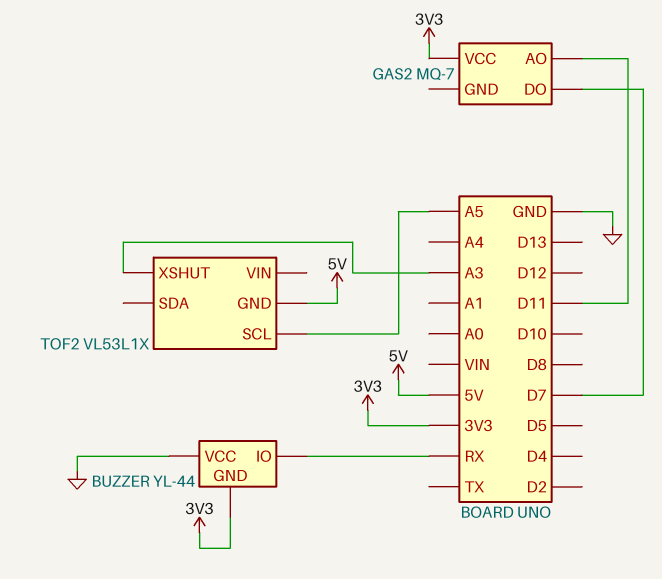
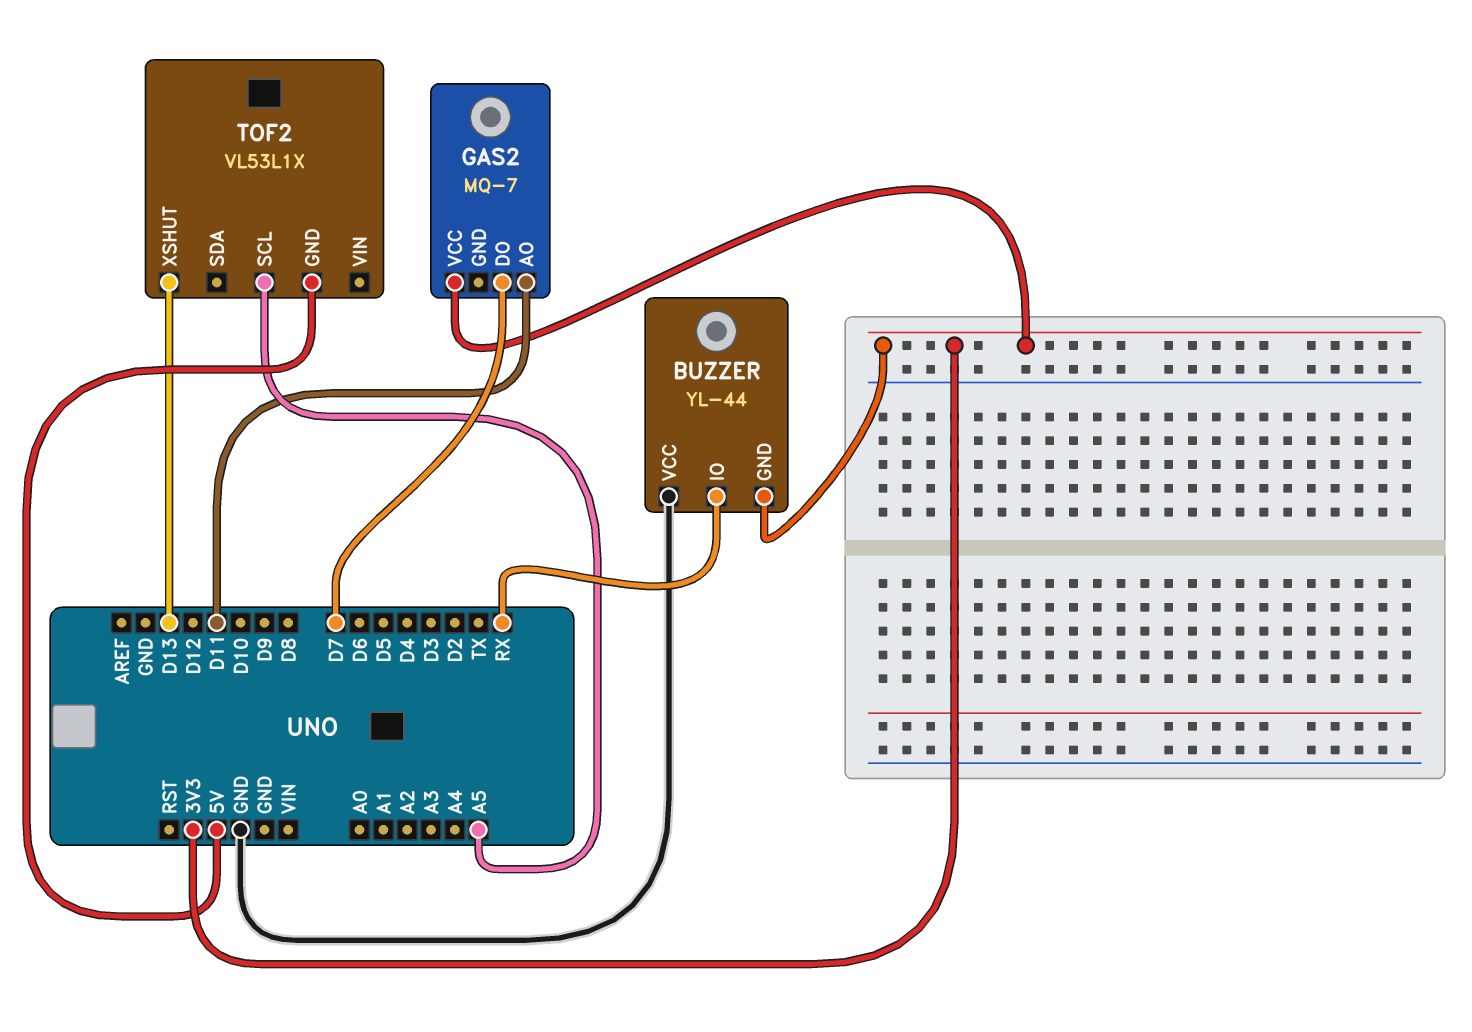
TOF2 pin XSHUT: A3 -> D13

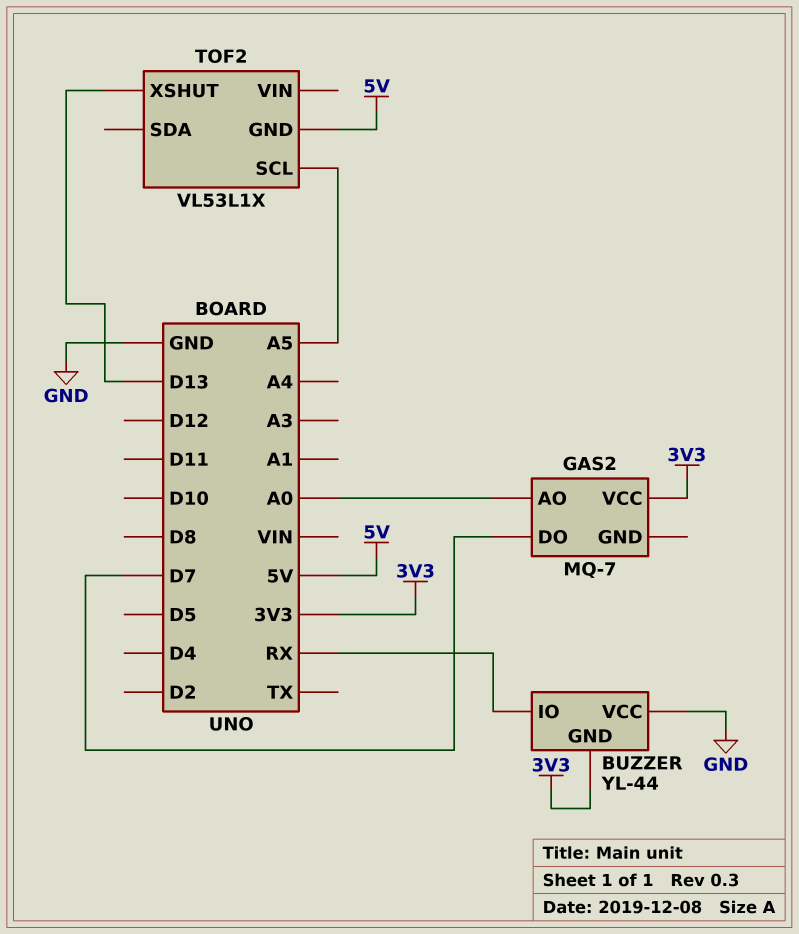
GAS2 pin AO: D11 -> A0

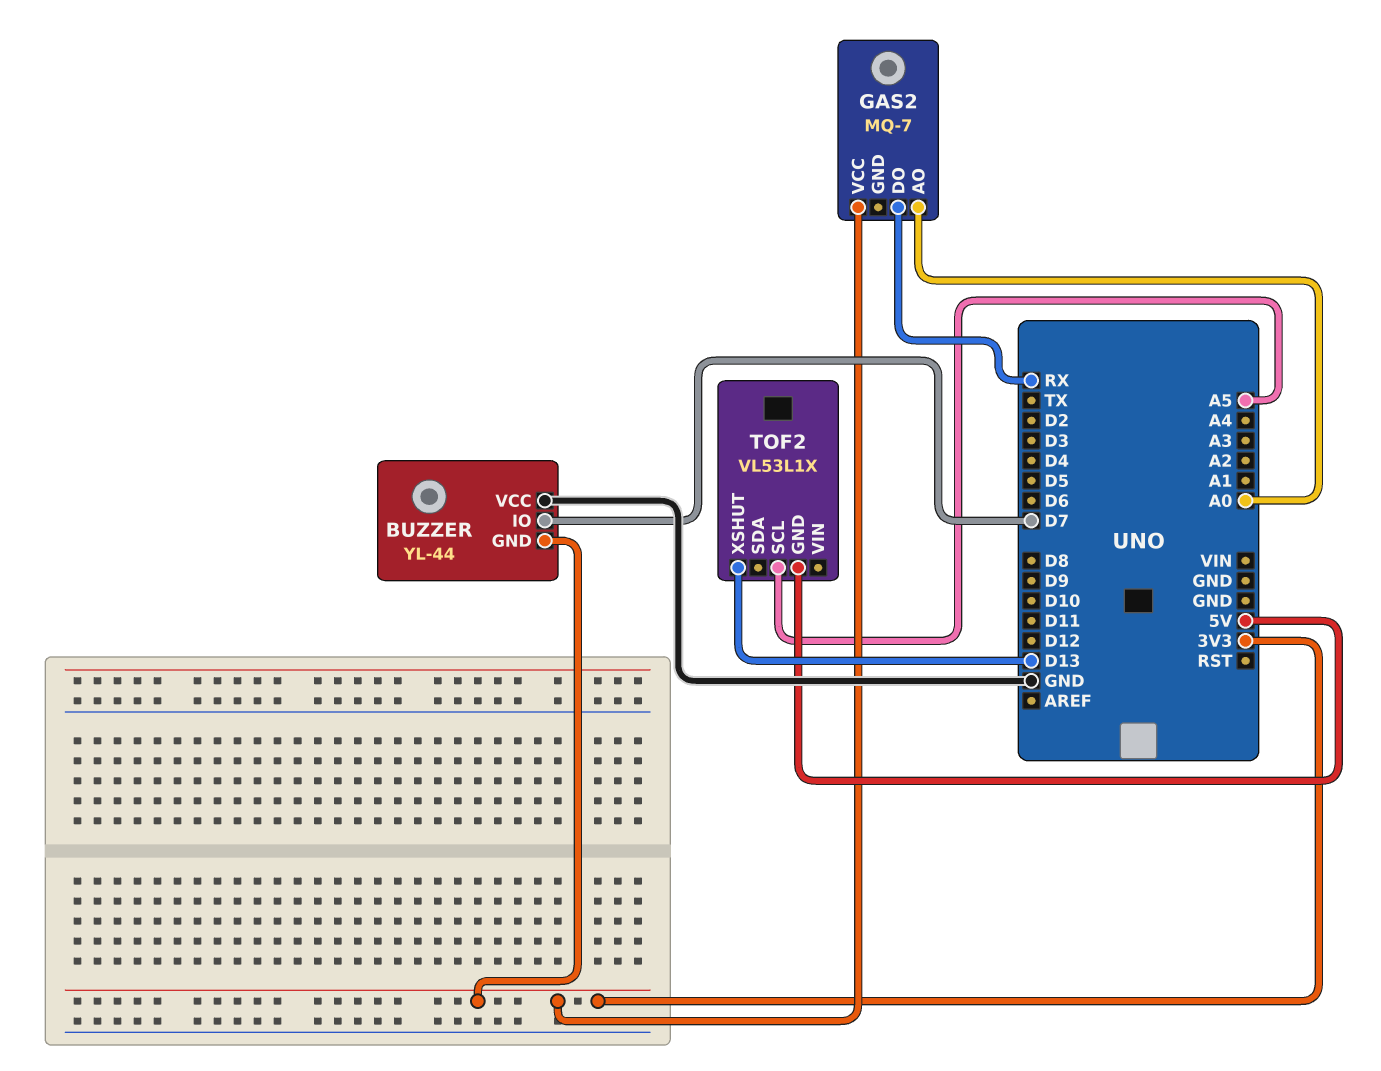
BUZZER pin IO: RX -> D7
GAS2 pin DO: D7 -> RX

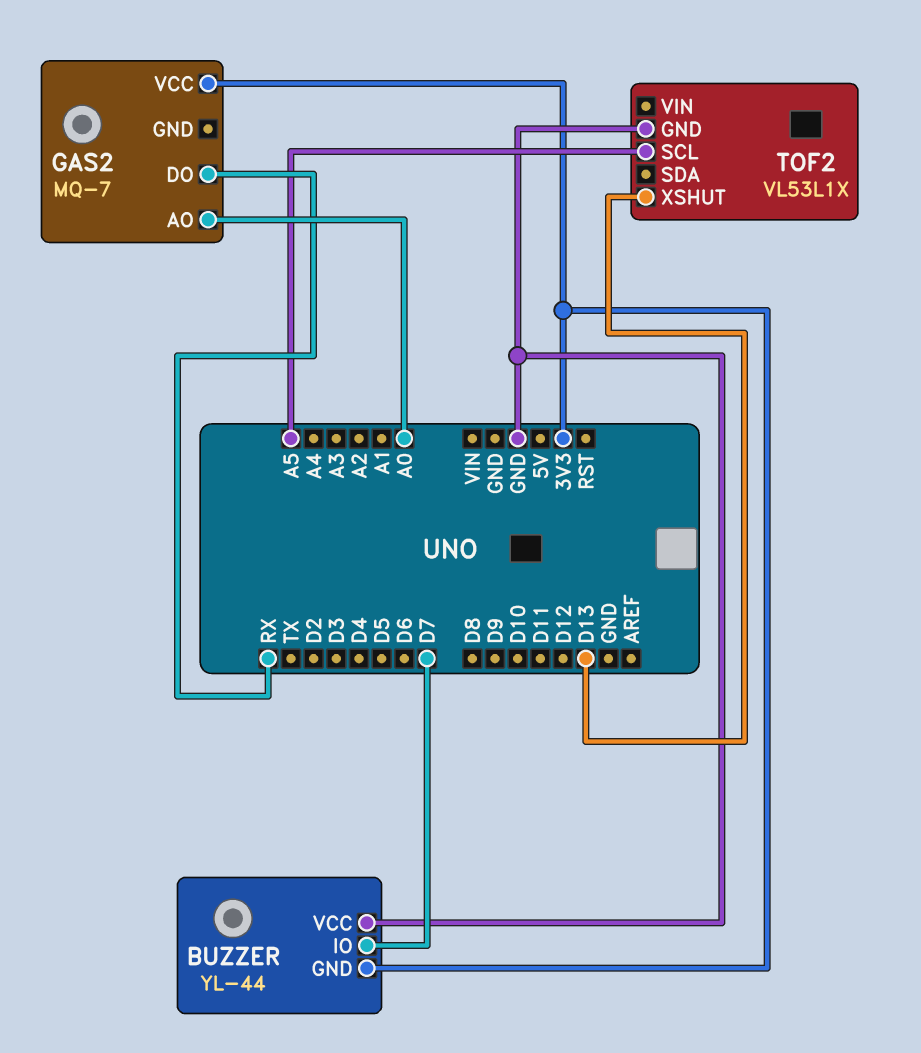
TOF2 pin GND: 5V -> GND

